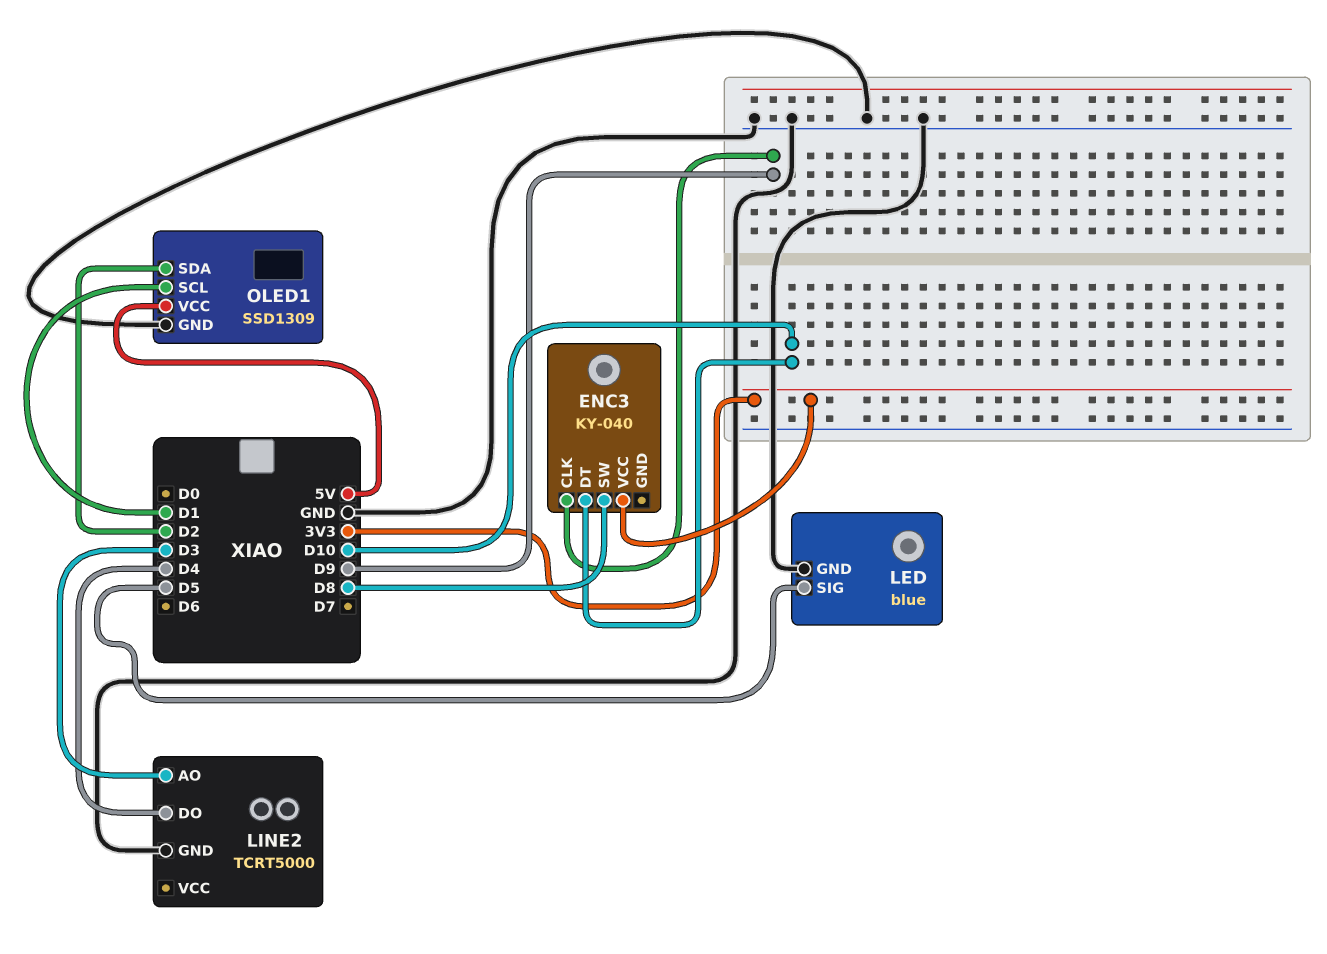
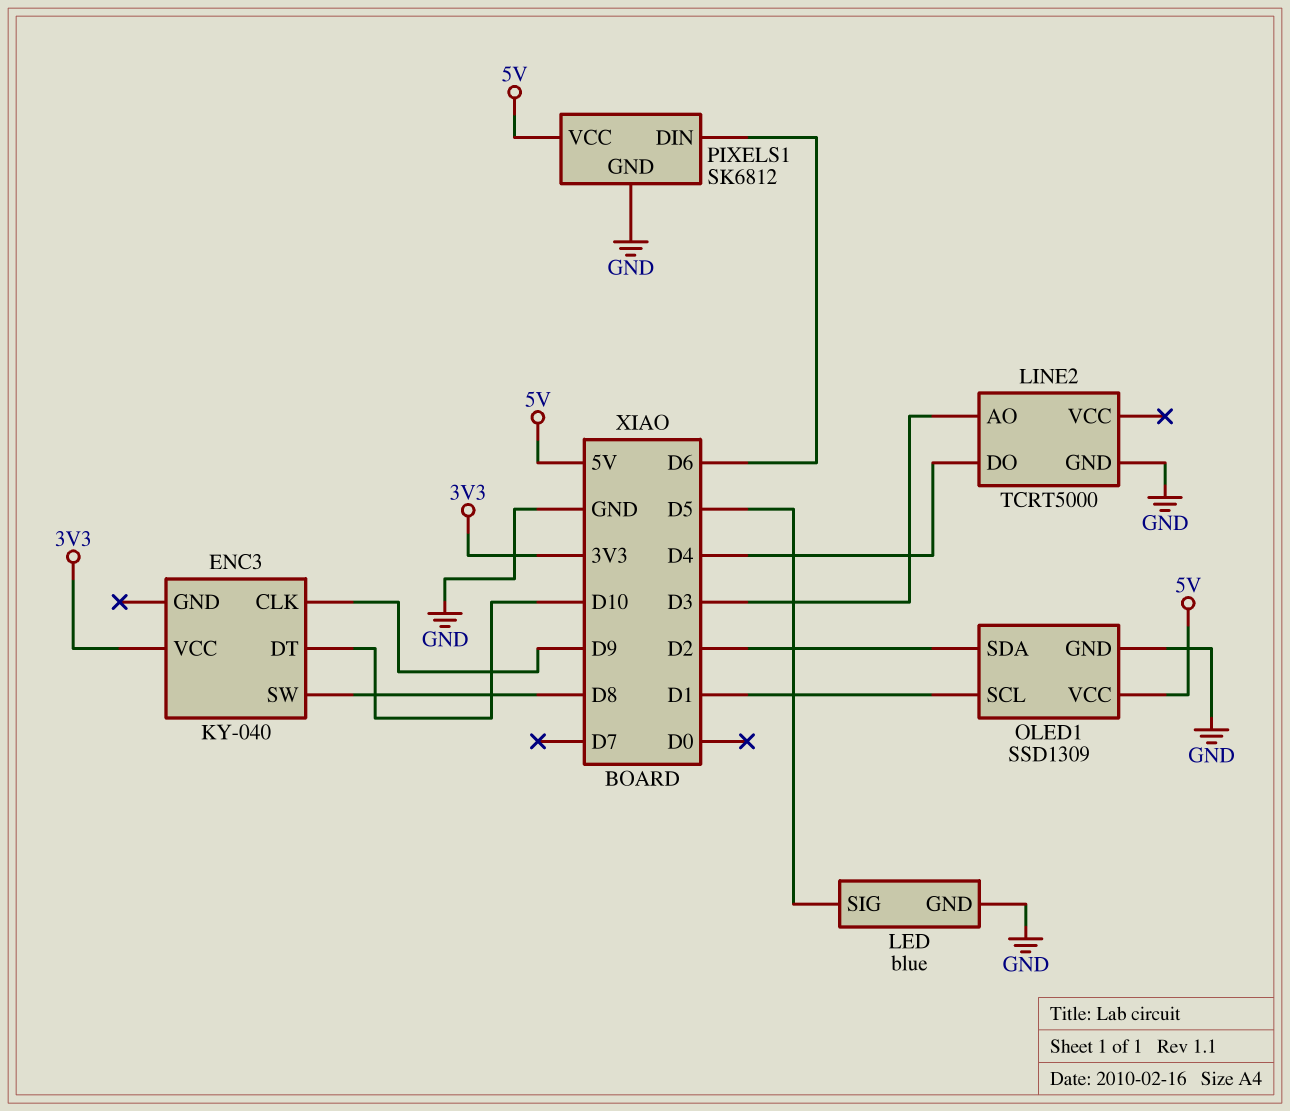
PIXELS1: none -> SK6812
PIXELS1 pin DIN: none -> D6
PIXELS1 pin GND: none -> GND
PIXELS1 pin VCC: none -> 5V

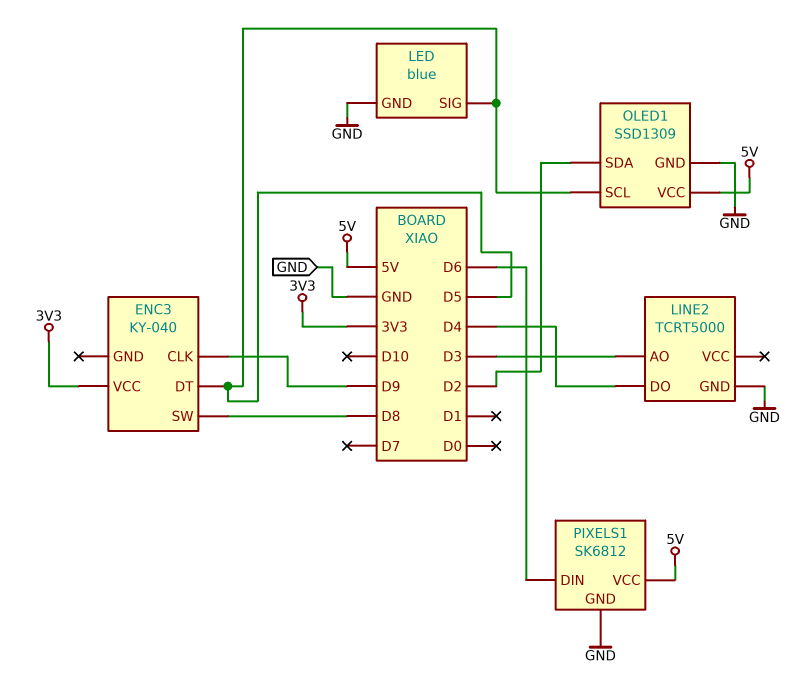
ENC3 pin DT: D10 -> D5
OLED1 pin SCL: D1 -> D5

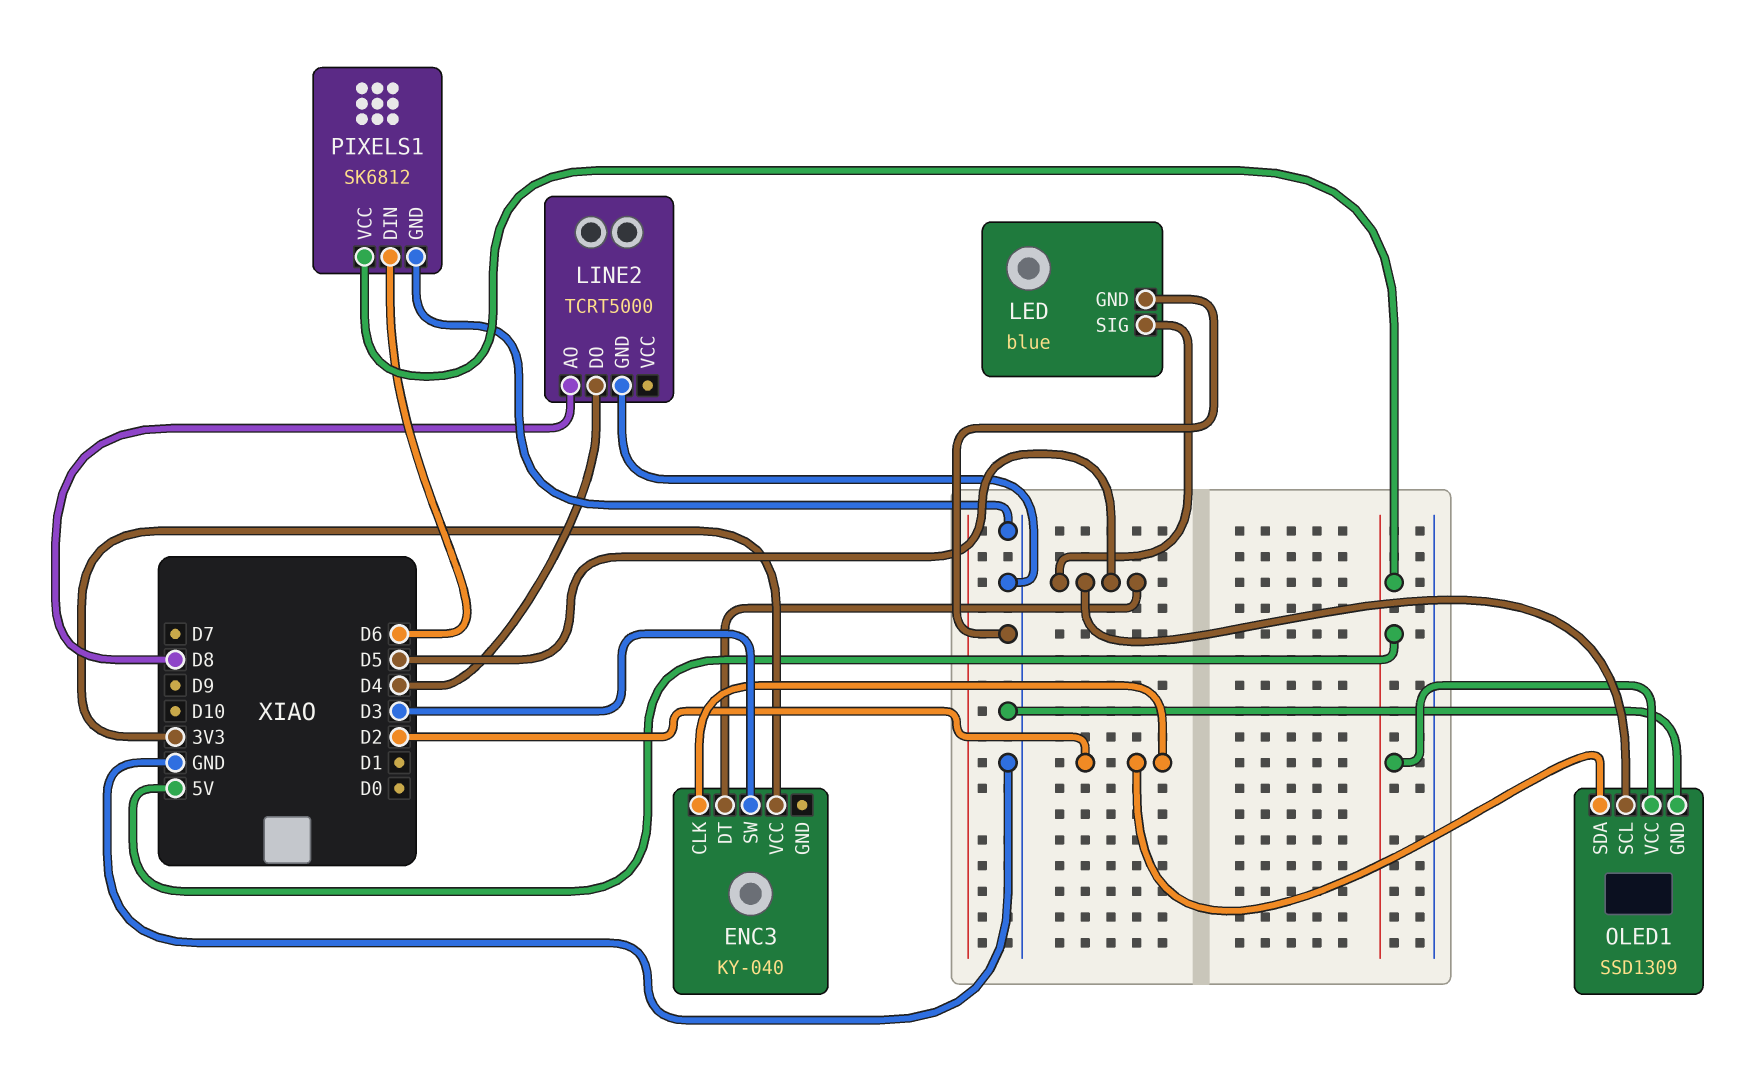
ENC3 pin CLK: D9 -> D2
ENC3 pin SW: D8 -> D3
LINE2 pin AO: D3 -> D8

